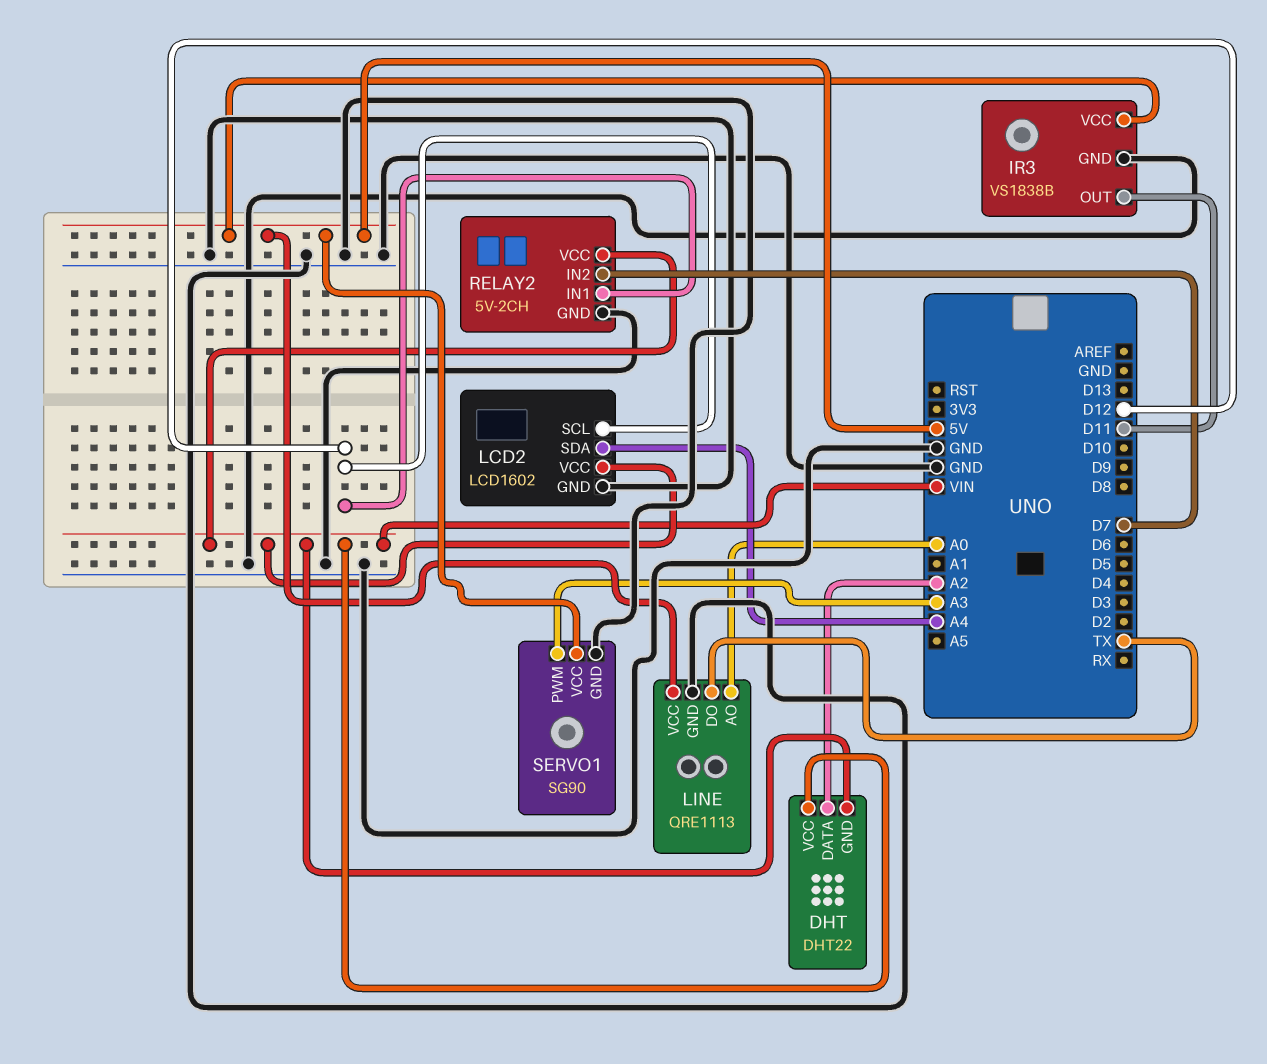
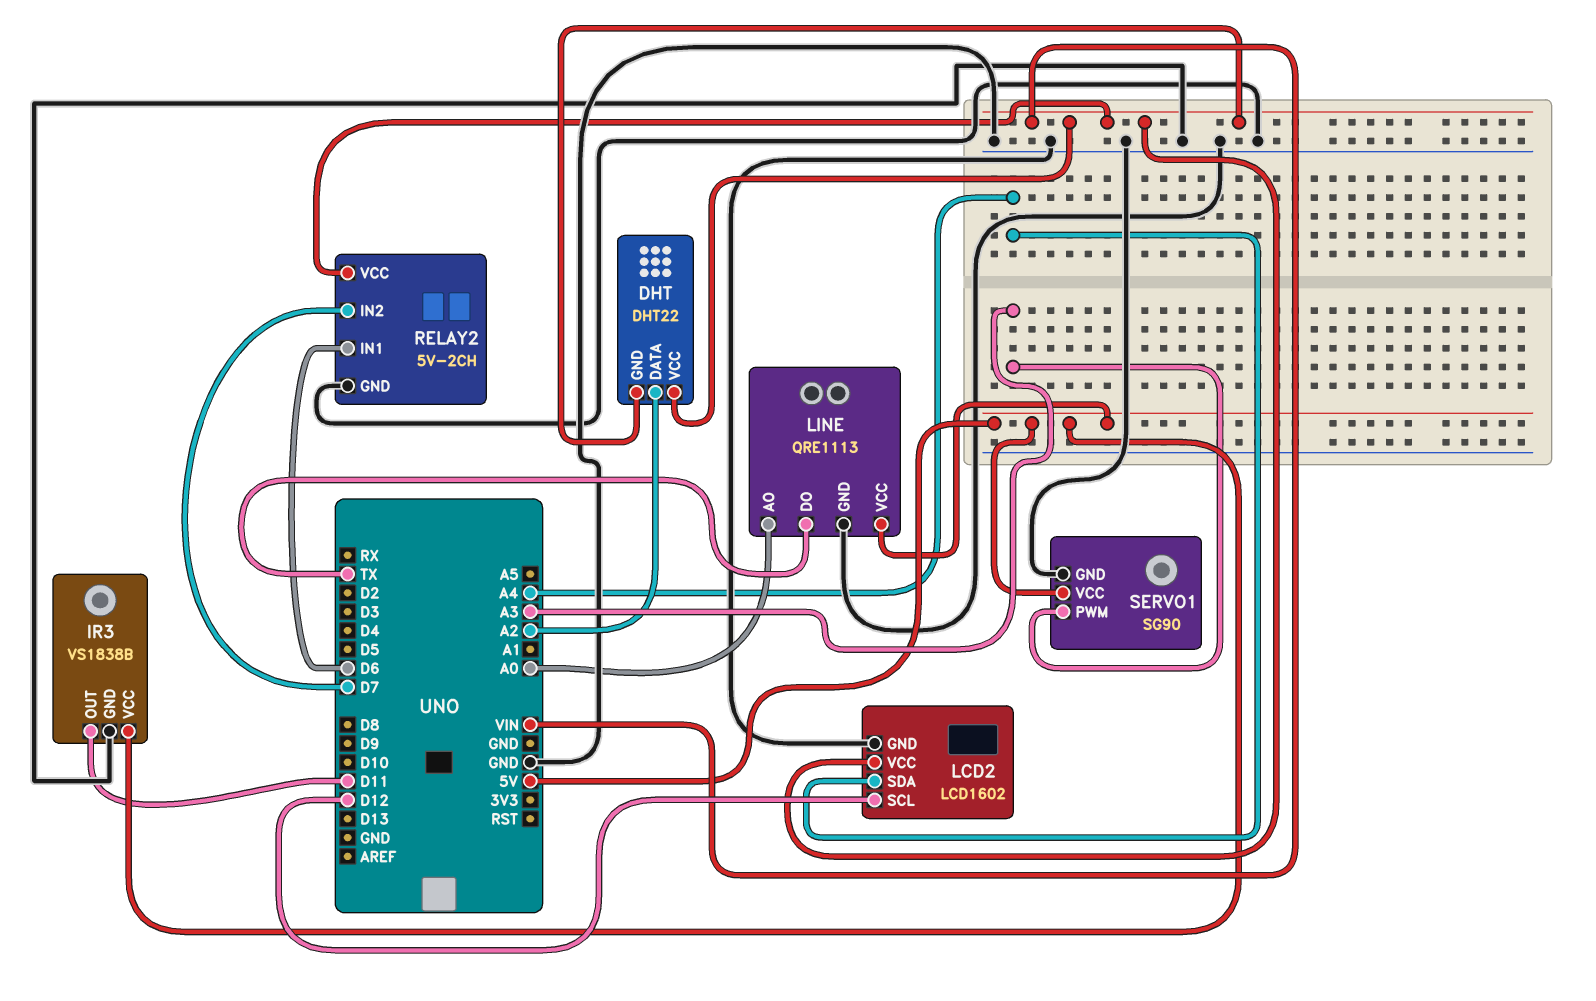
RELAY2 pin IN1: D12 -> D6

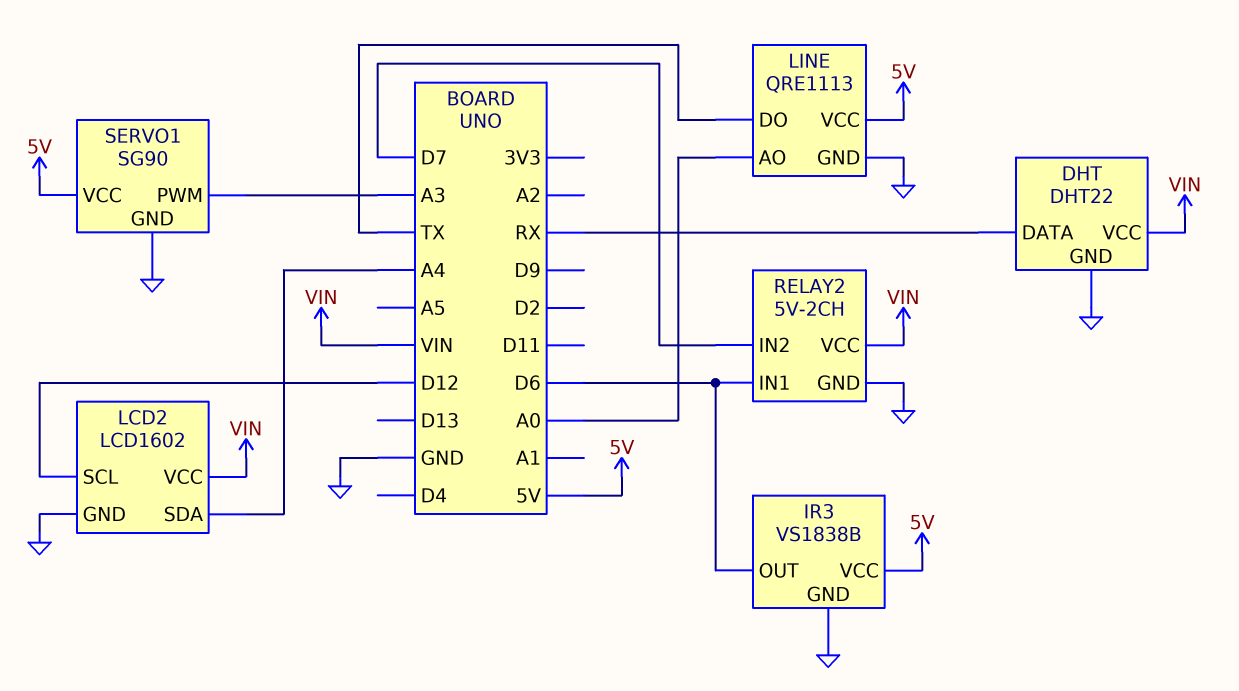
DHT pin DATA: A2 -> RX
DHT pin GND: VIN -> GND
IR3 pin OUT: D11 -> D6

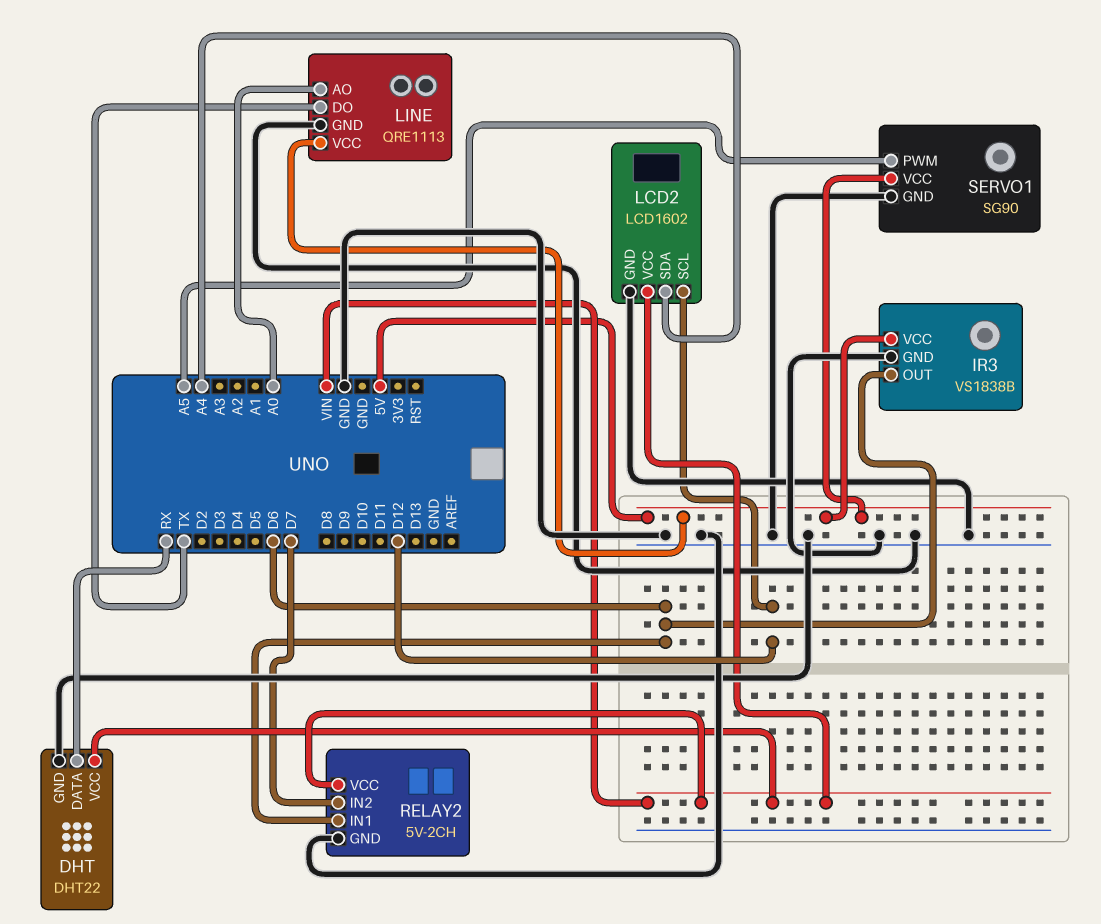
SERVO1 pin PWM: A3 -> A5

